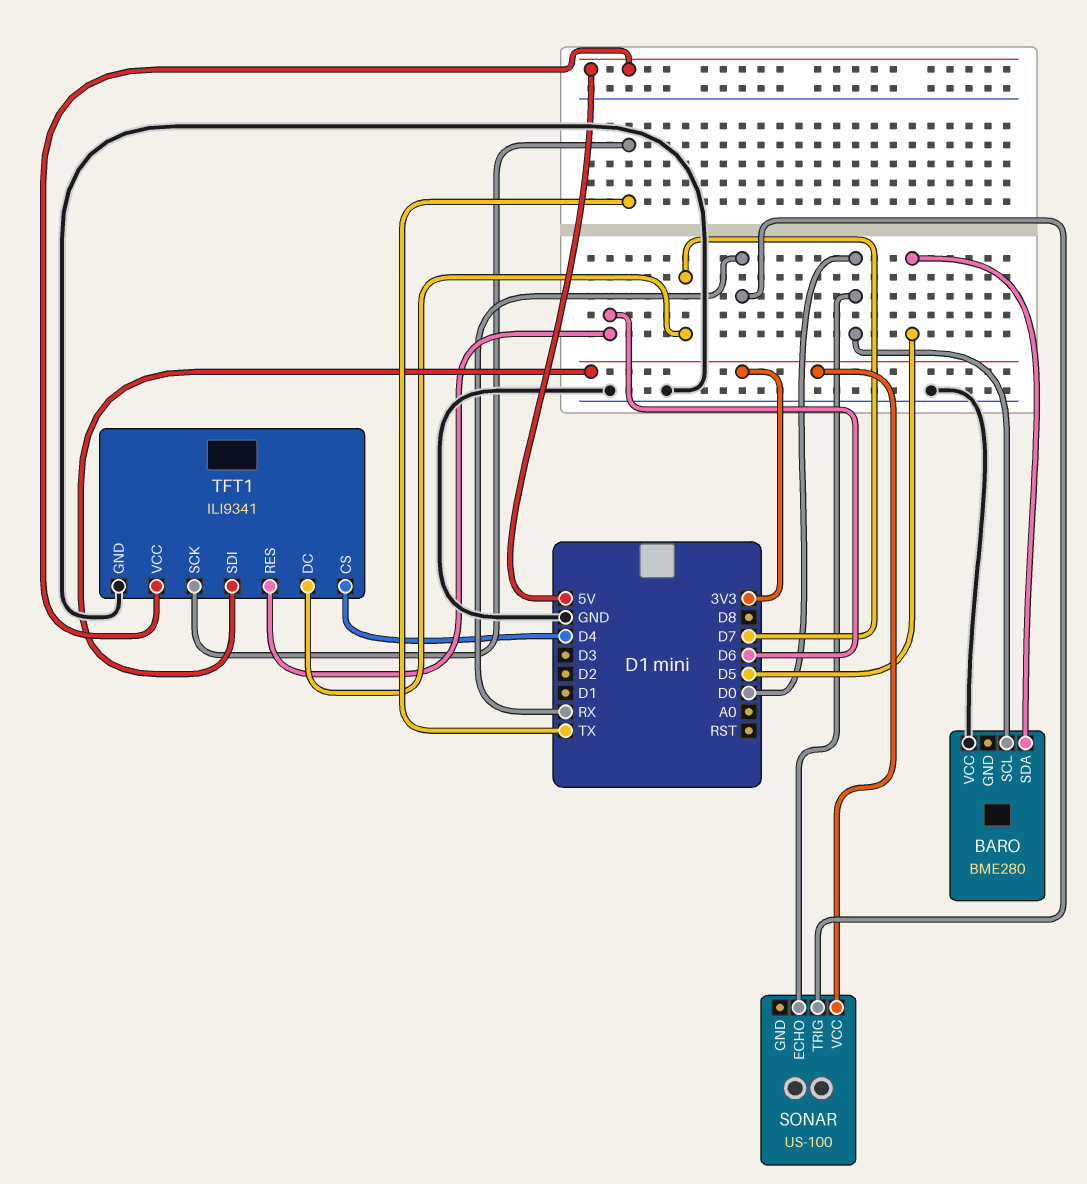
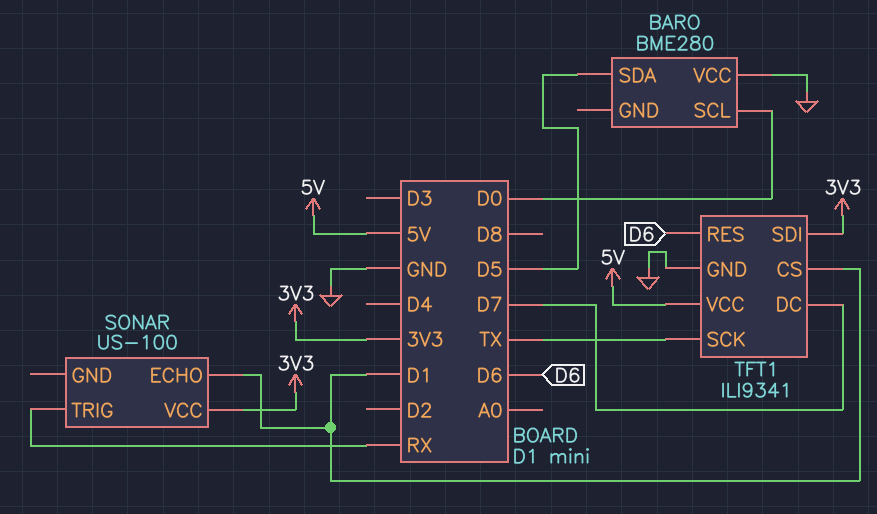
SONAR pin ECHO: D0 -> D1
TFT1 pin CS: D4 -> D1

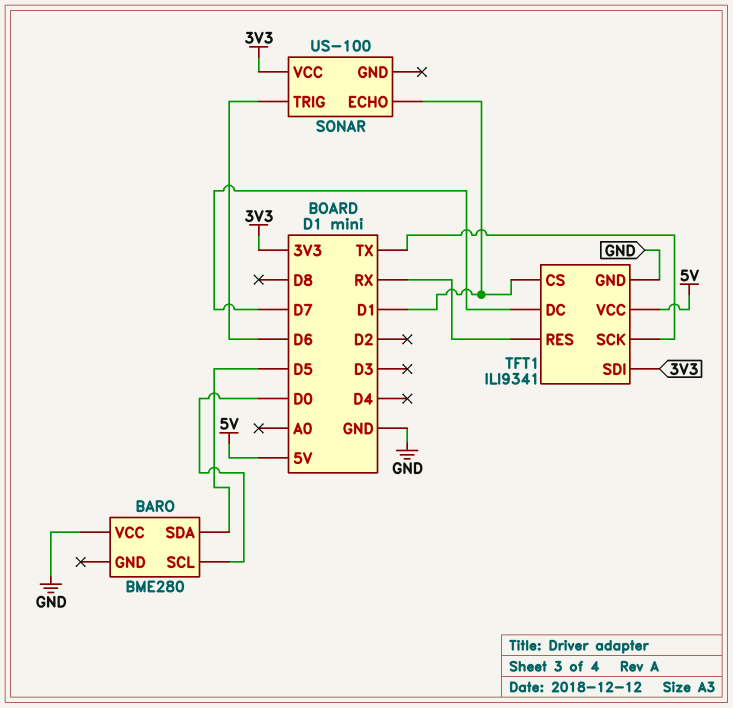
SONAR pin TRIG: RX -> D6
TFT1 pin RES: D6 -> RX

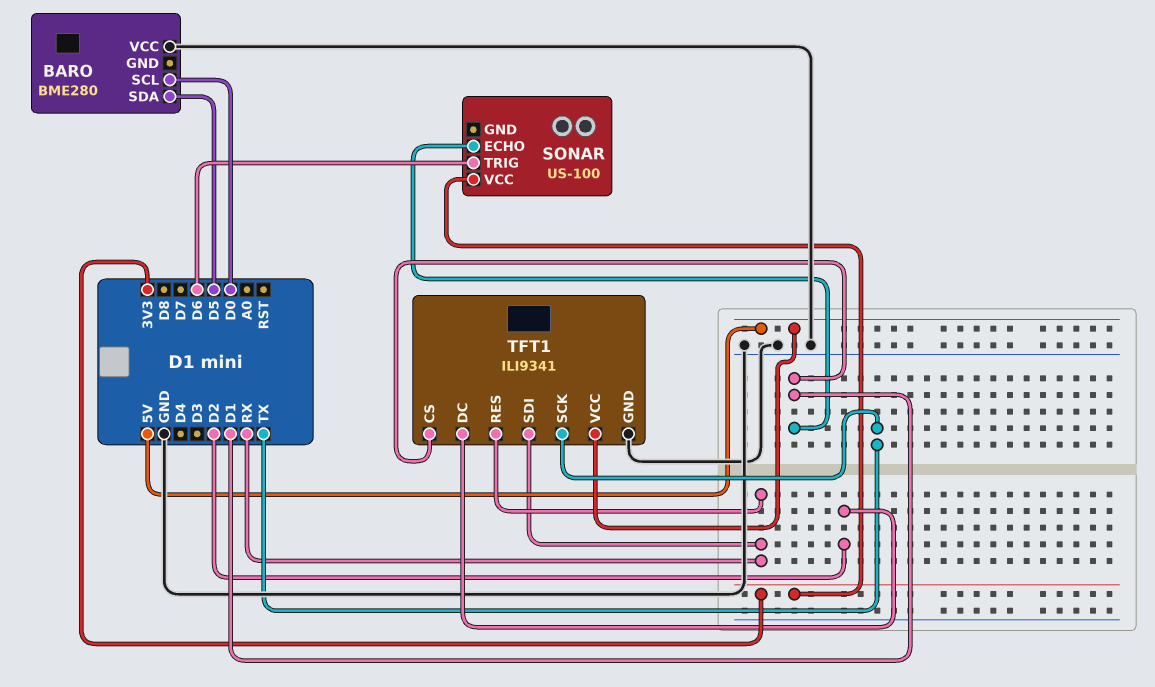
TFT1 pin DC: D7 -> D2
TFT1 pin SDI: 3V3 -> RX

